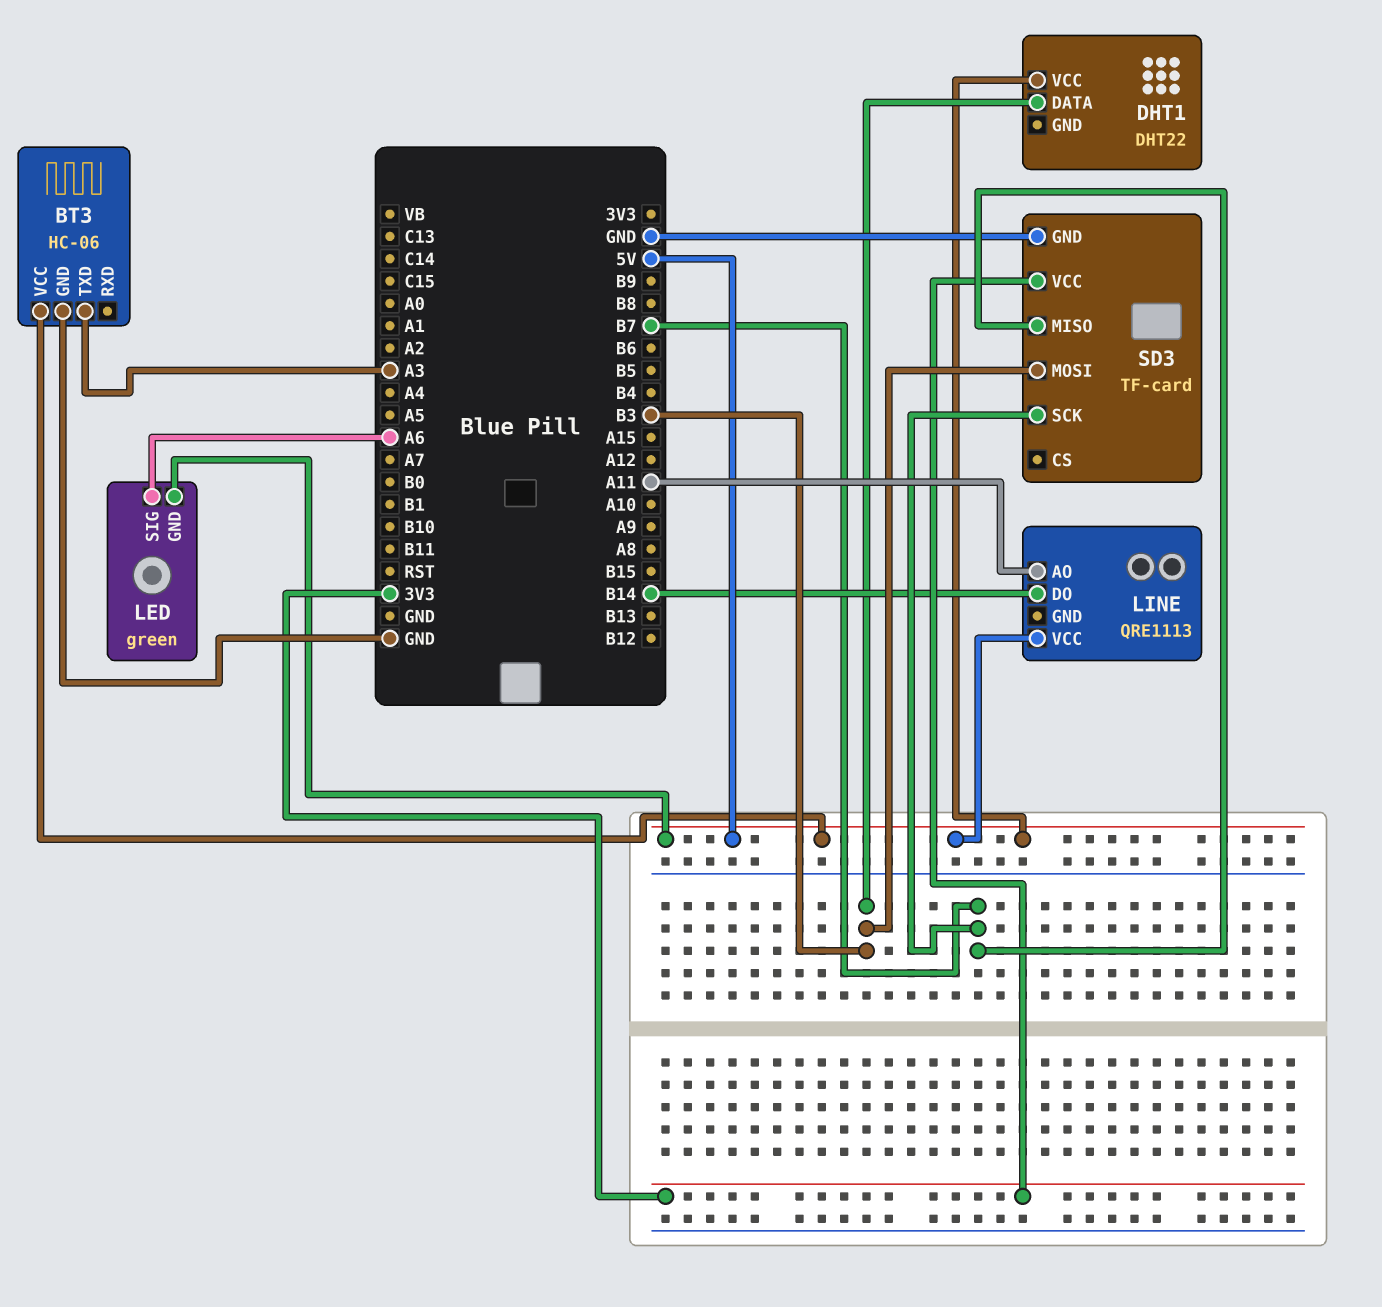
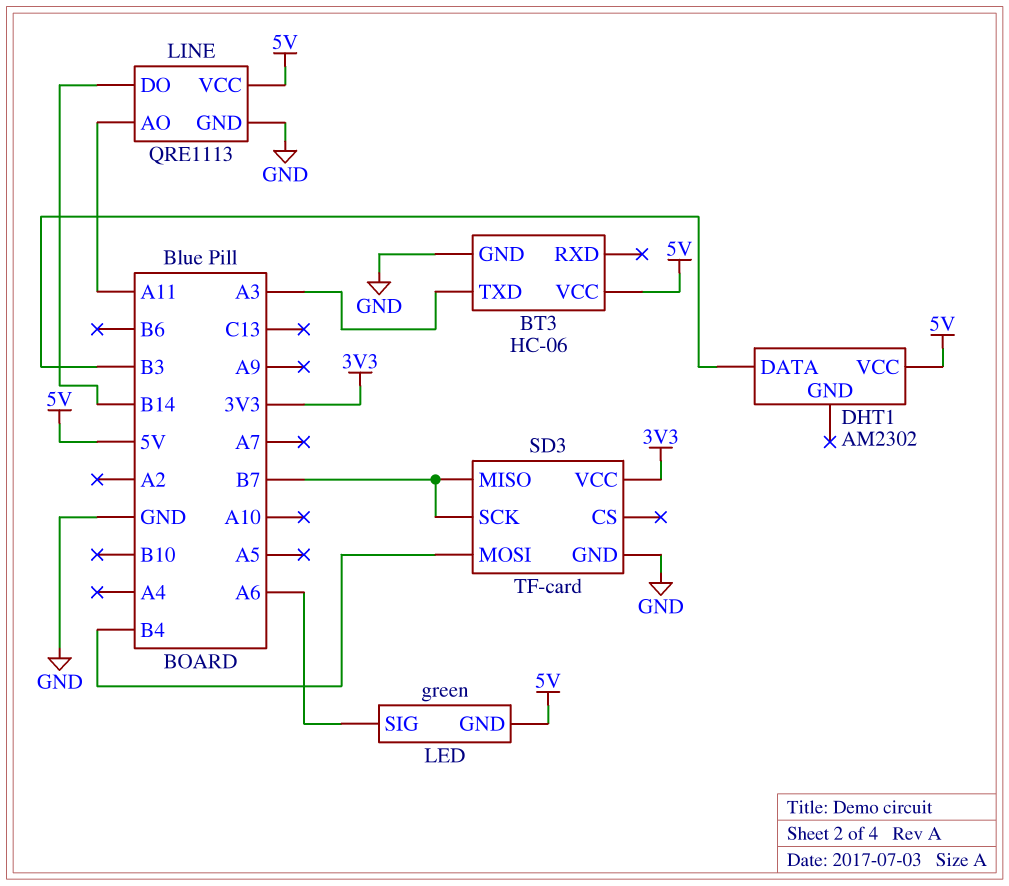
DHT1: DHT22 -> AM2302
LINE pin GND: none -> GND
SD3 pin MOSI: B3 -> B4

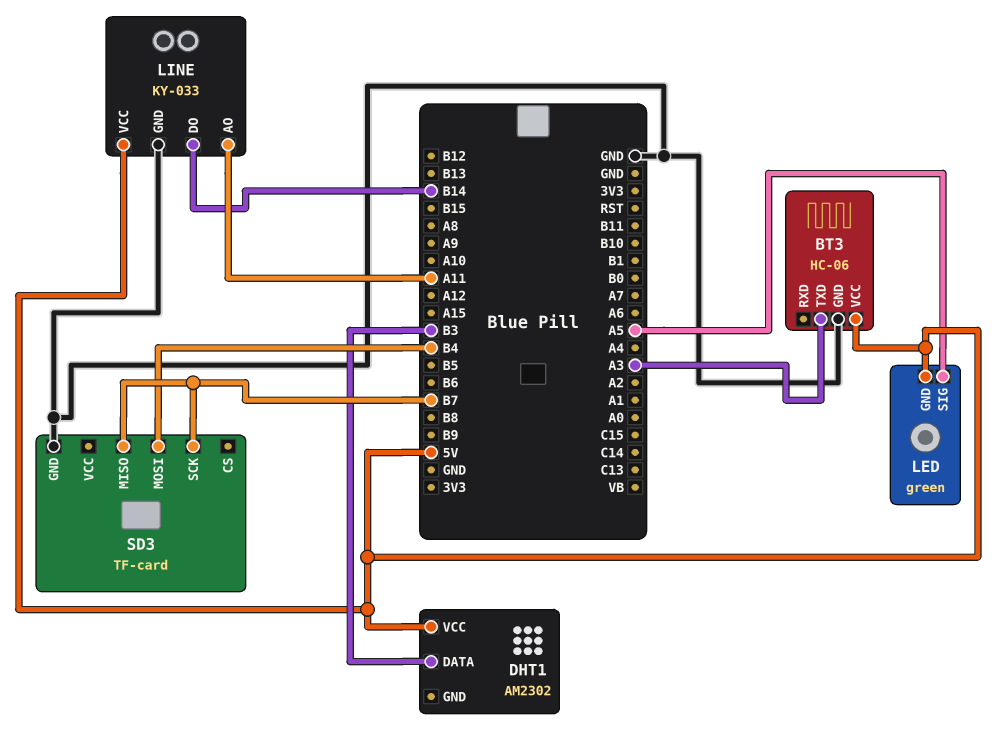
LED pin SIG: A6 -> A5
LINE: QRE1113 -> KY-033
SD3 pin VCC: 3V3 -> none

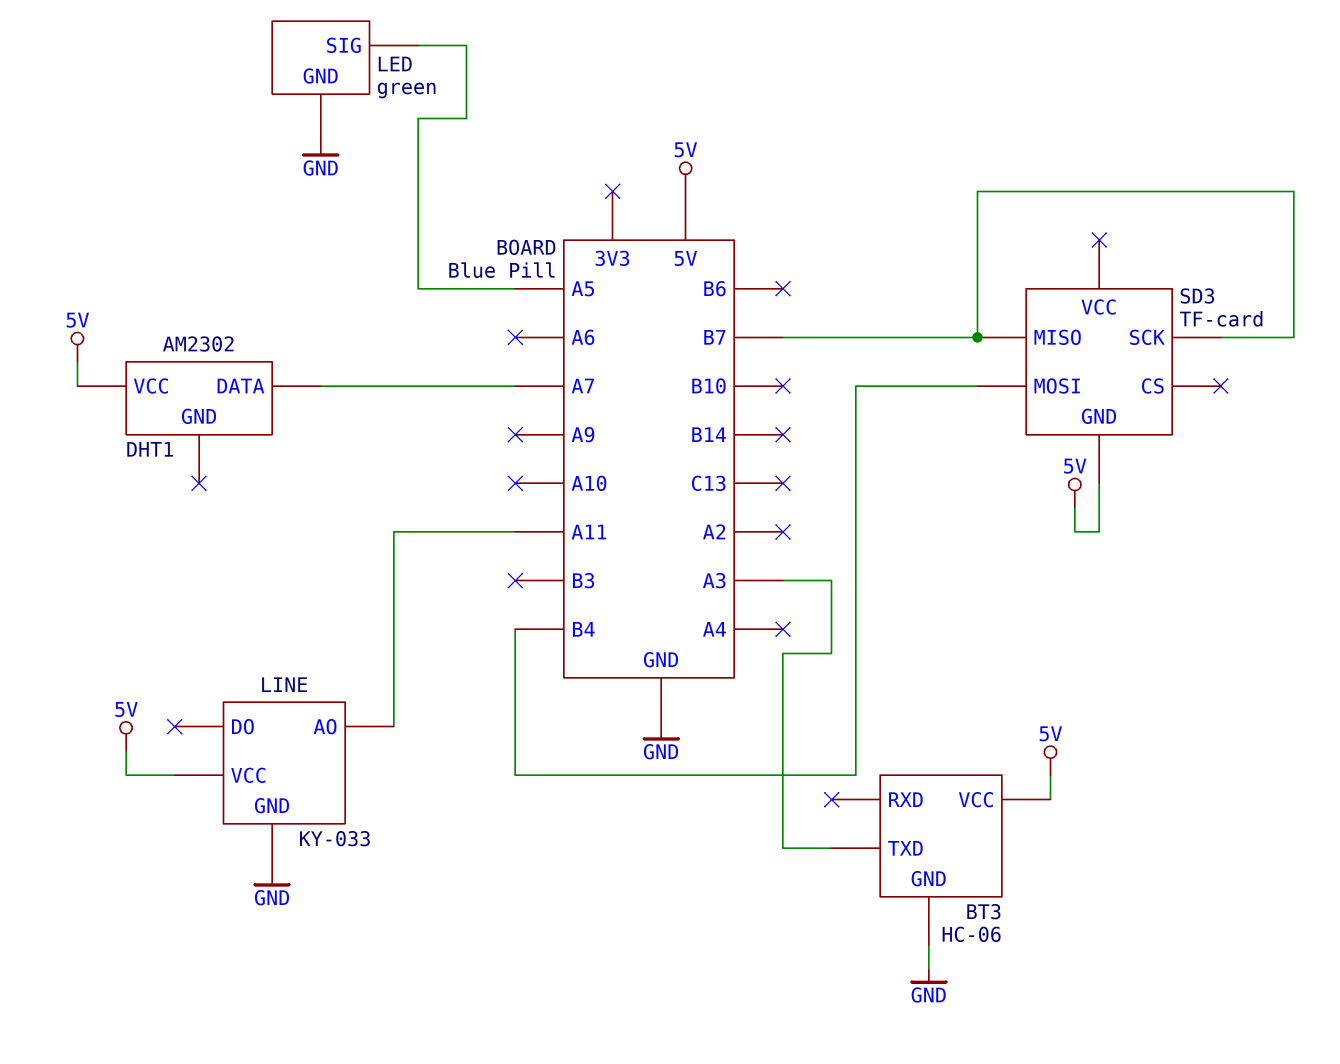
DHT1 pin DATA: B3 -> A7
LED pin GND: 5V -> GND
LINE pin DO: B14 -> none
SD3 pin GND: GND -> 5V

